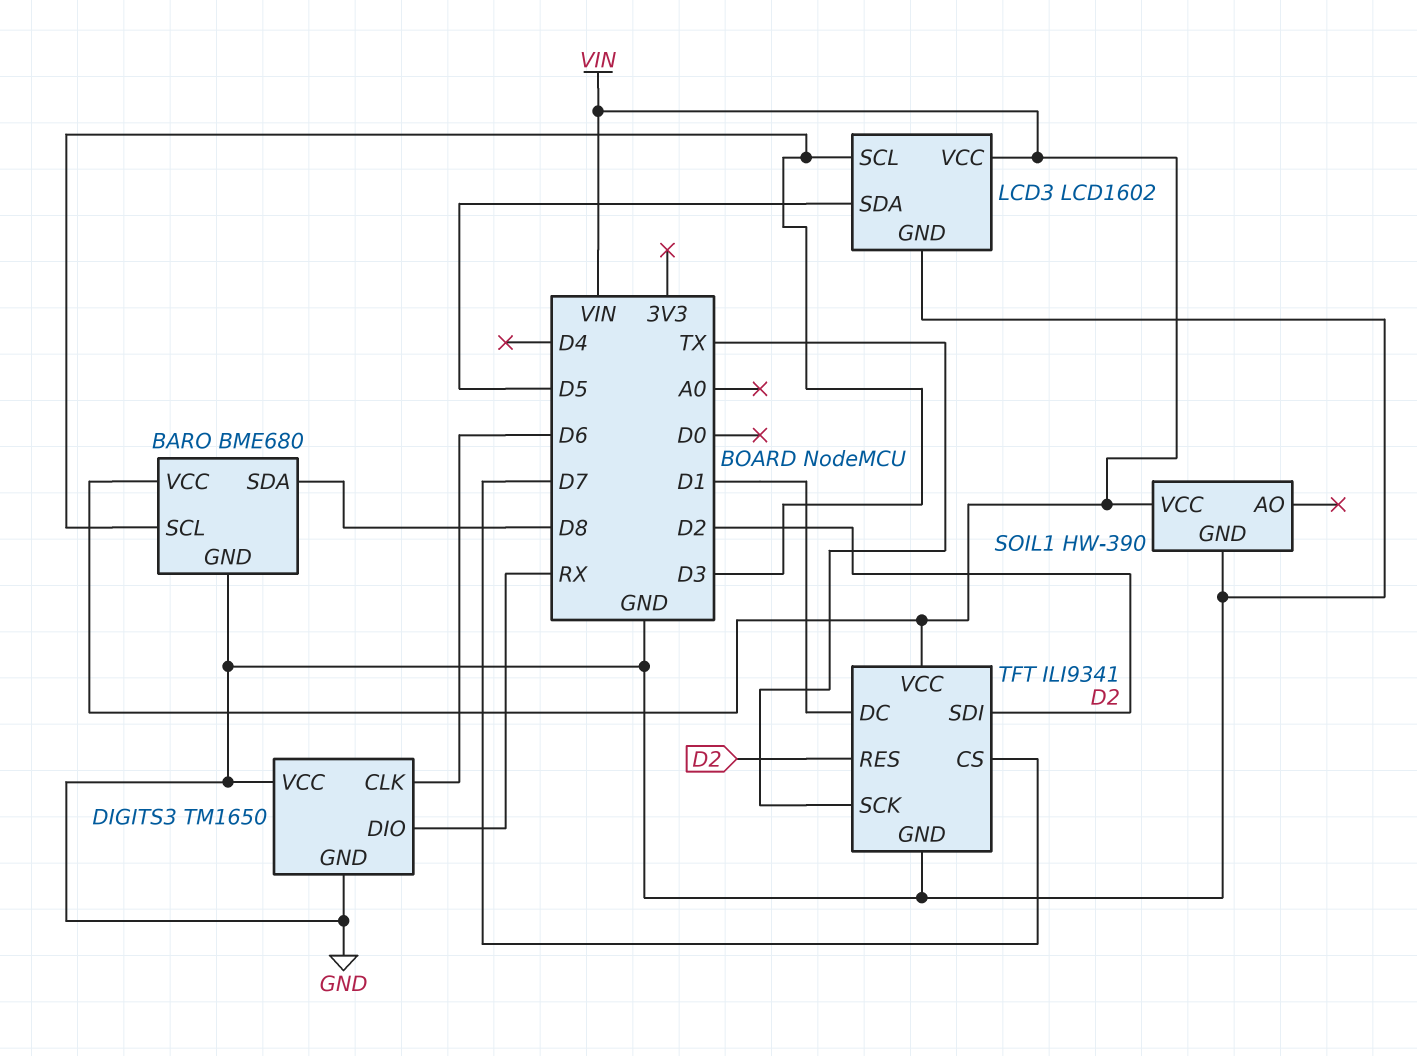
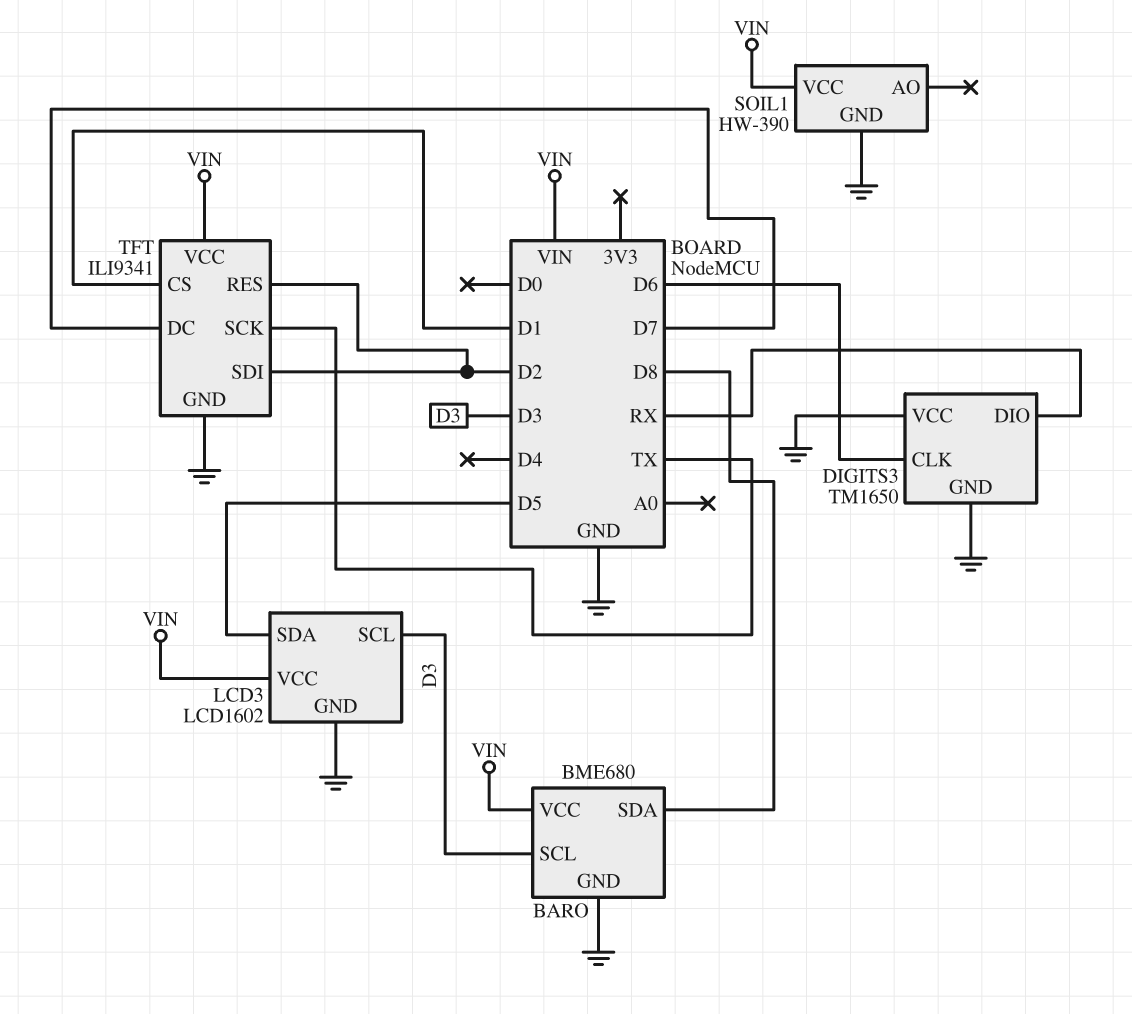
TFT pin CS: D7 -> D1
TFT pin DC: D1 -> D7

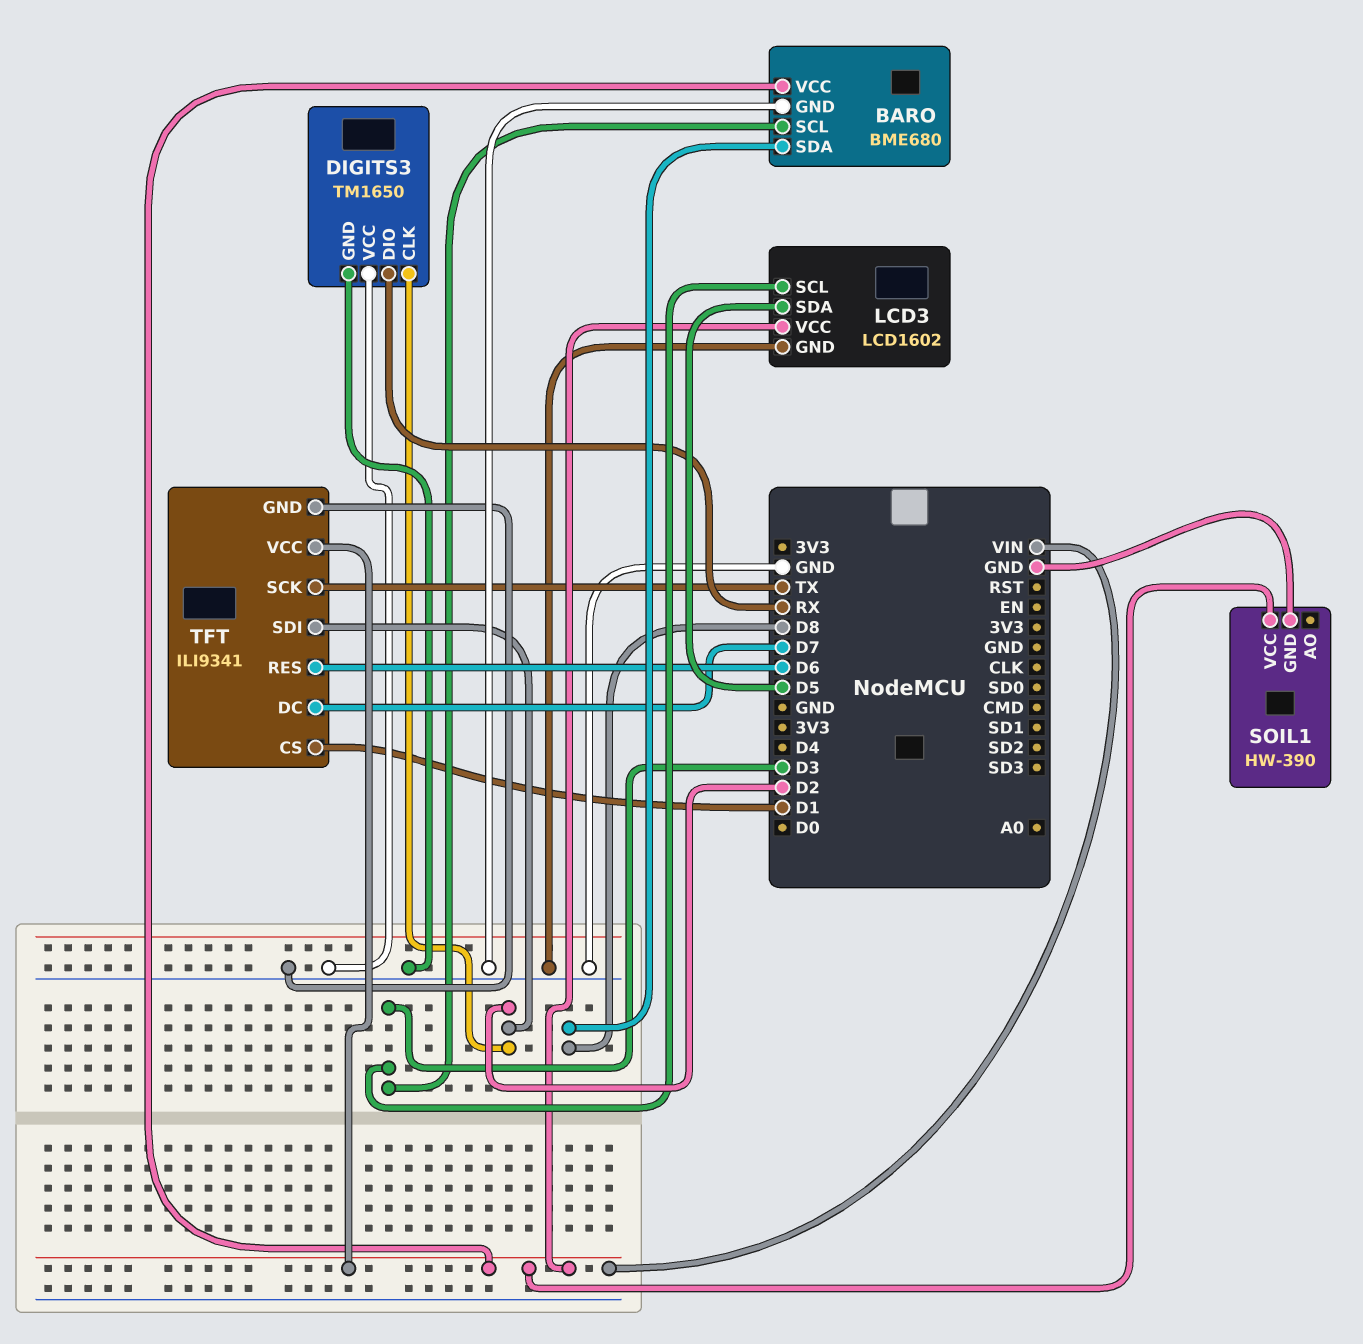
DIGITS3 pin CLK: D6 -> D2
TFT pin RES: D2 -> D6

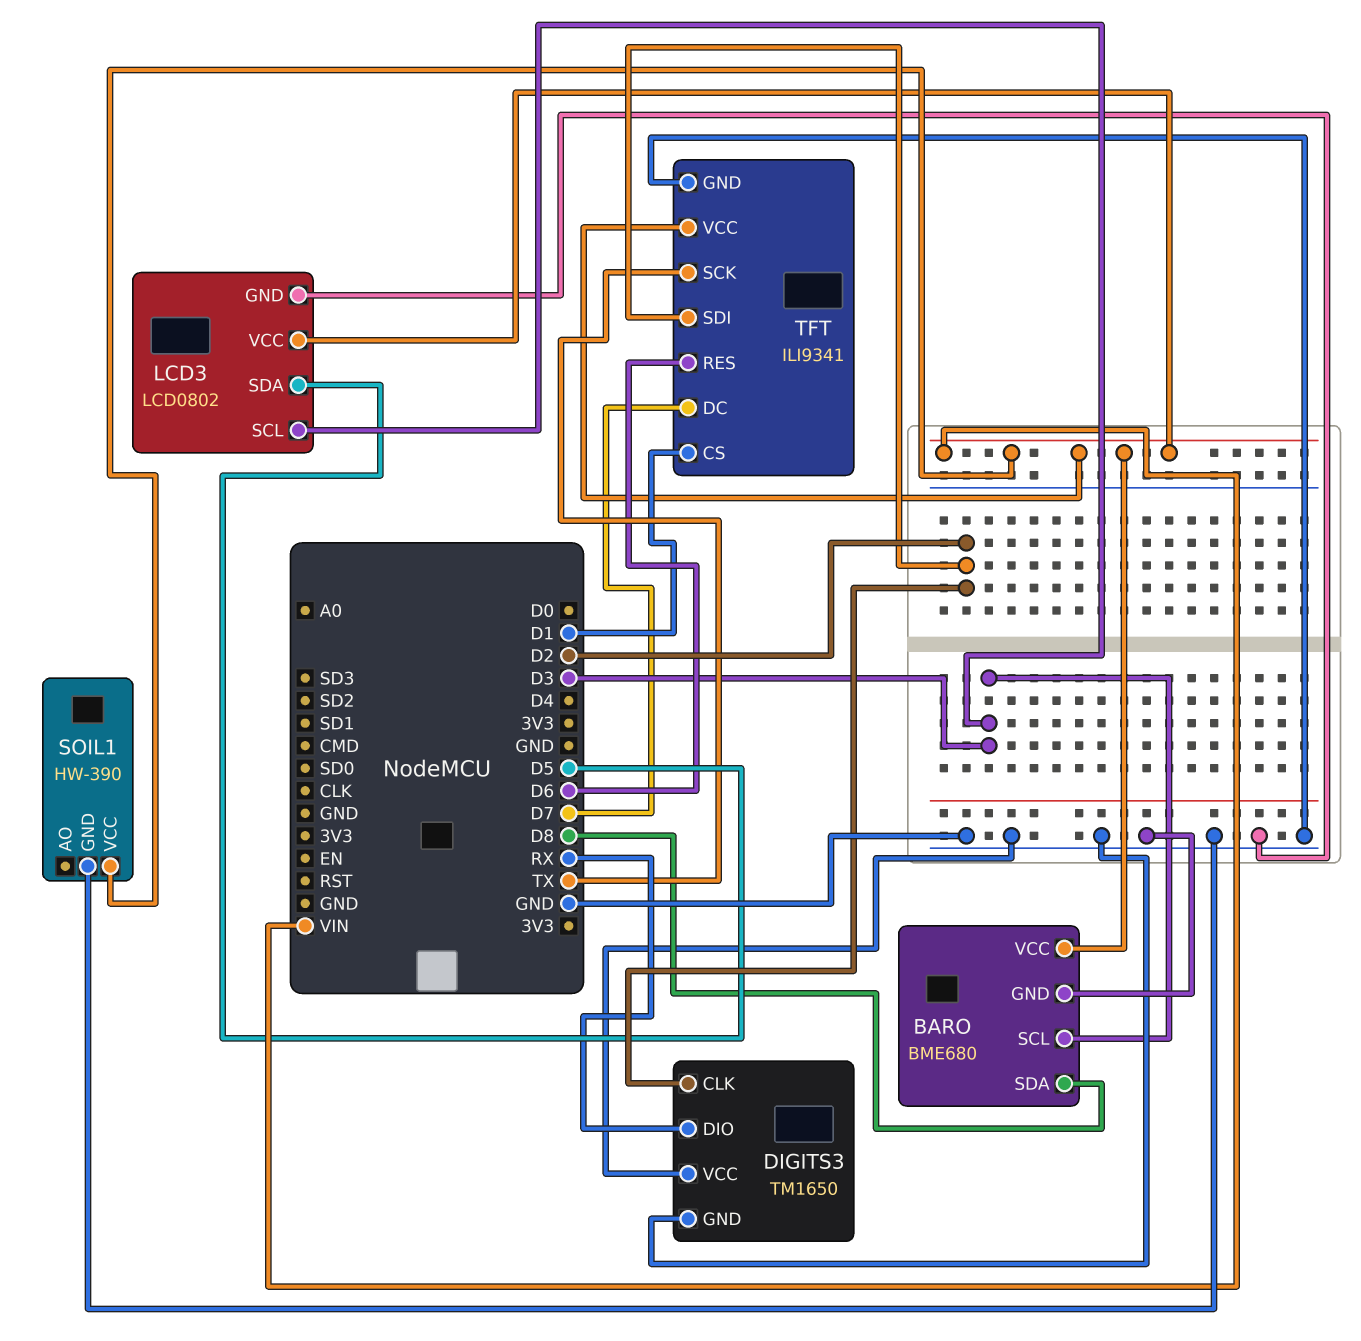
LCD3: LCD1602 -> LCD0802

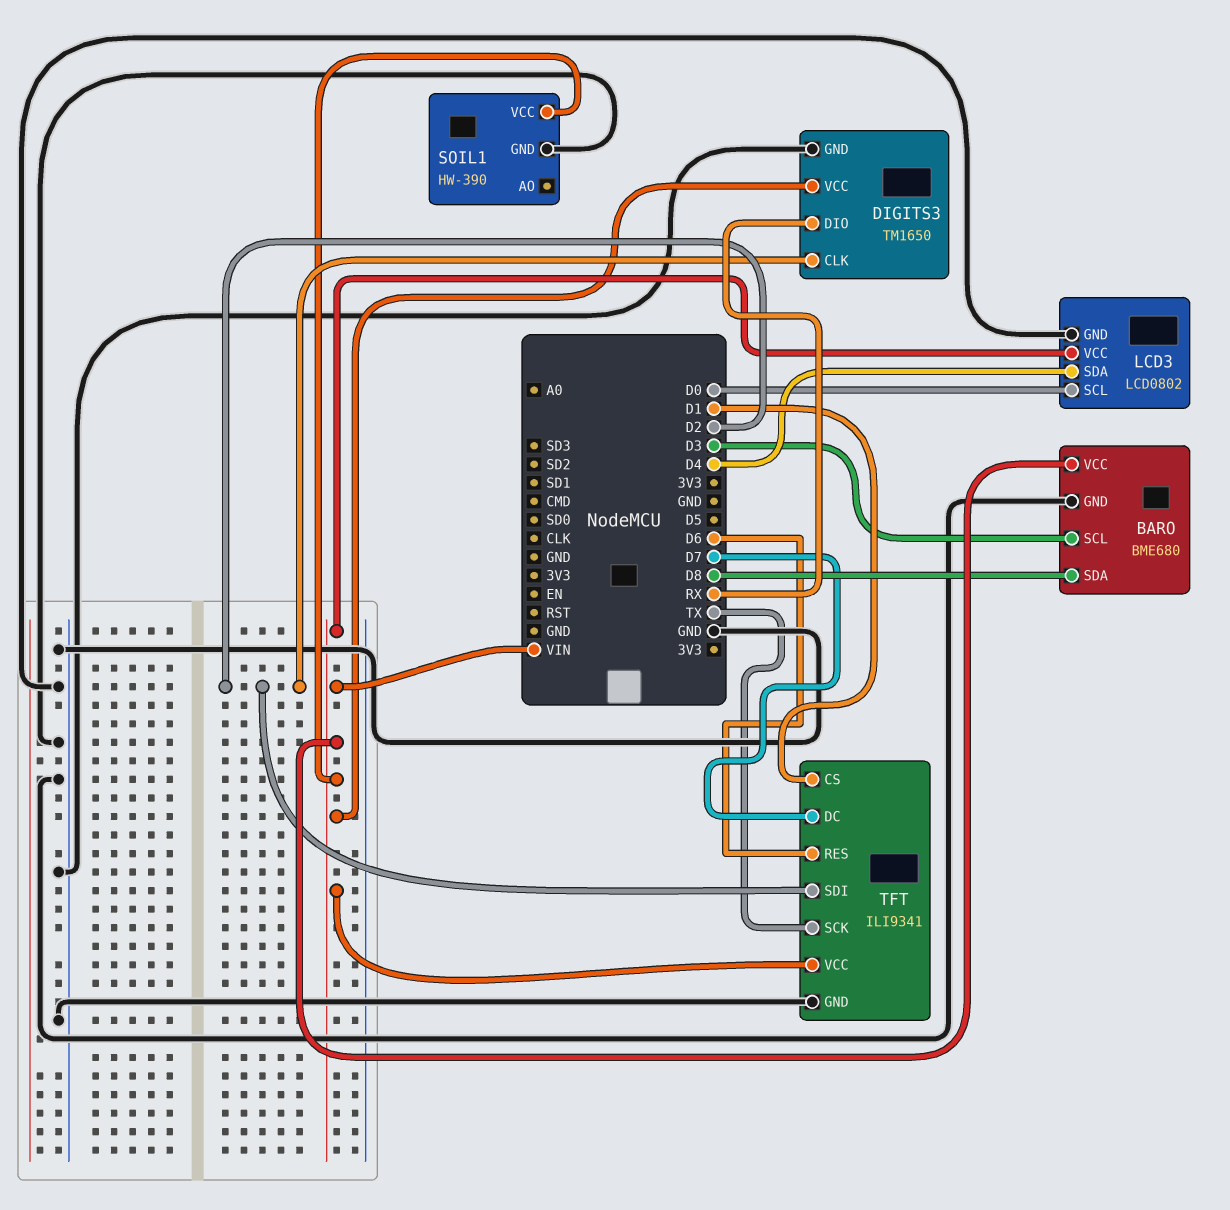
DIGITS3 pin VCC: GND -> VIN
LCD3 pin SCL: D3 -> D0
LCD3 pin SDA: D5 -> D4

